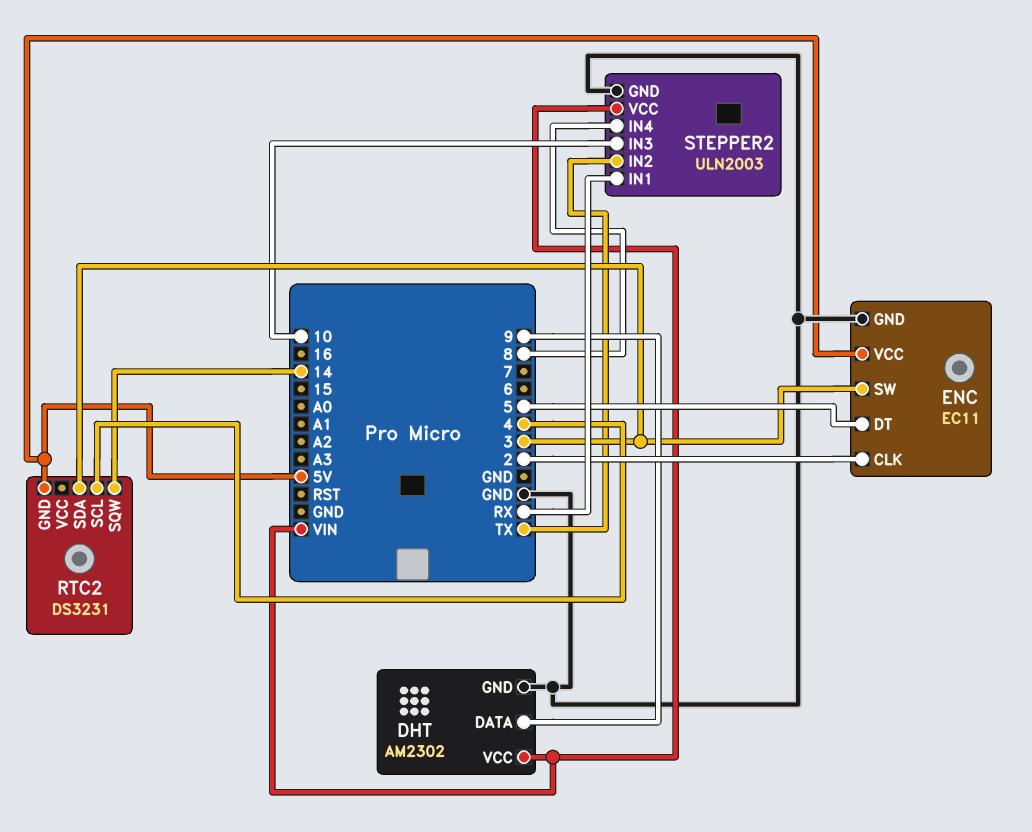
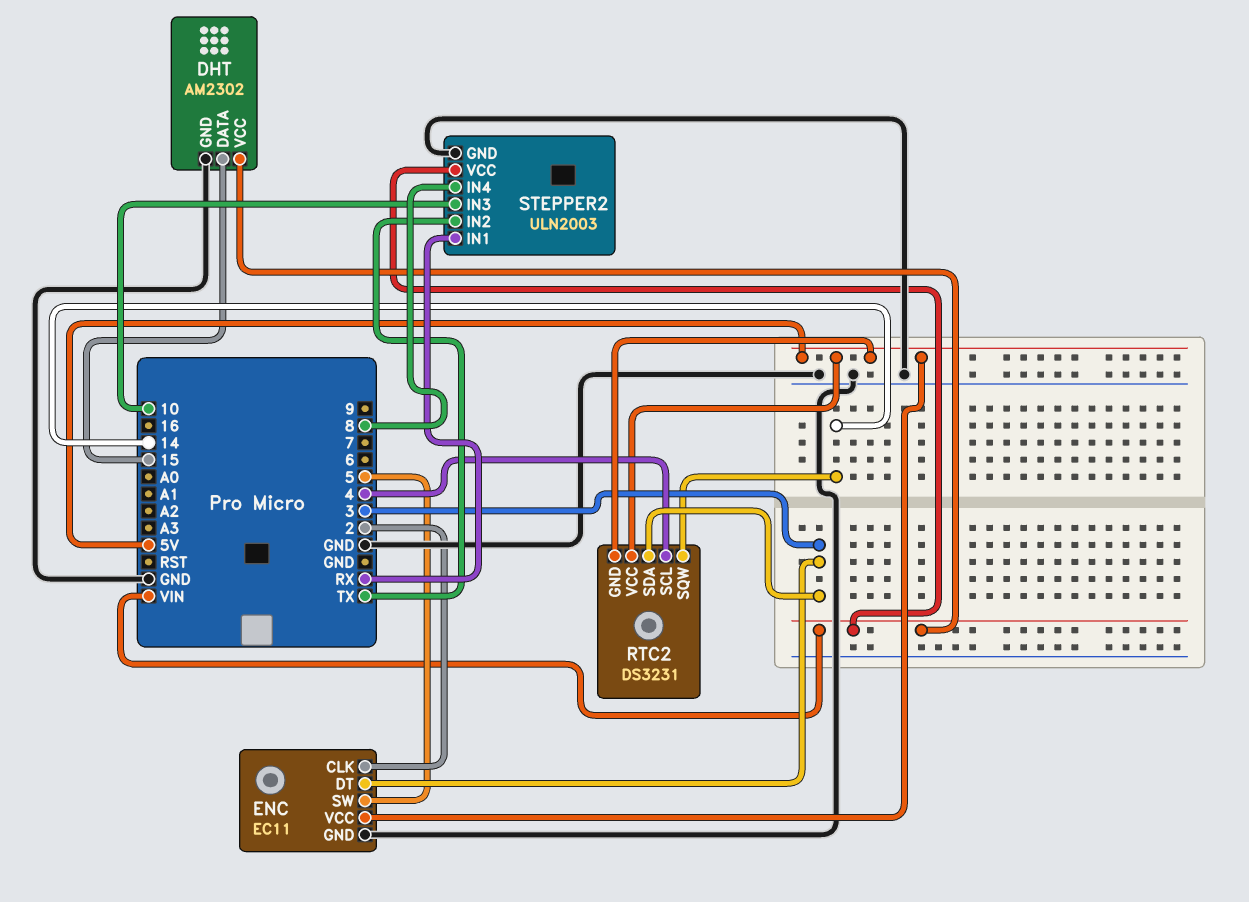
DHT pin DATA: 9 -> 15
ENC pin DT: 5 -> 3
ENC pin SW: 3 -> 5
RTC2 pin VCC: none -> 5V

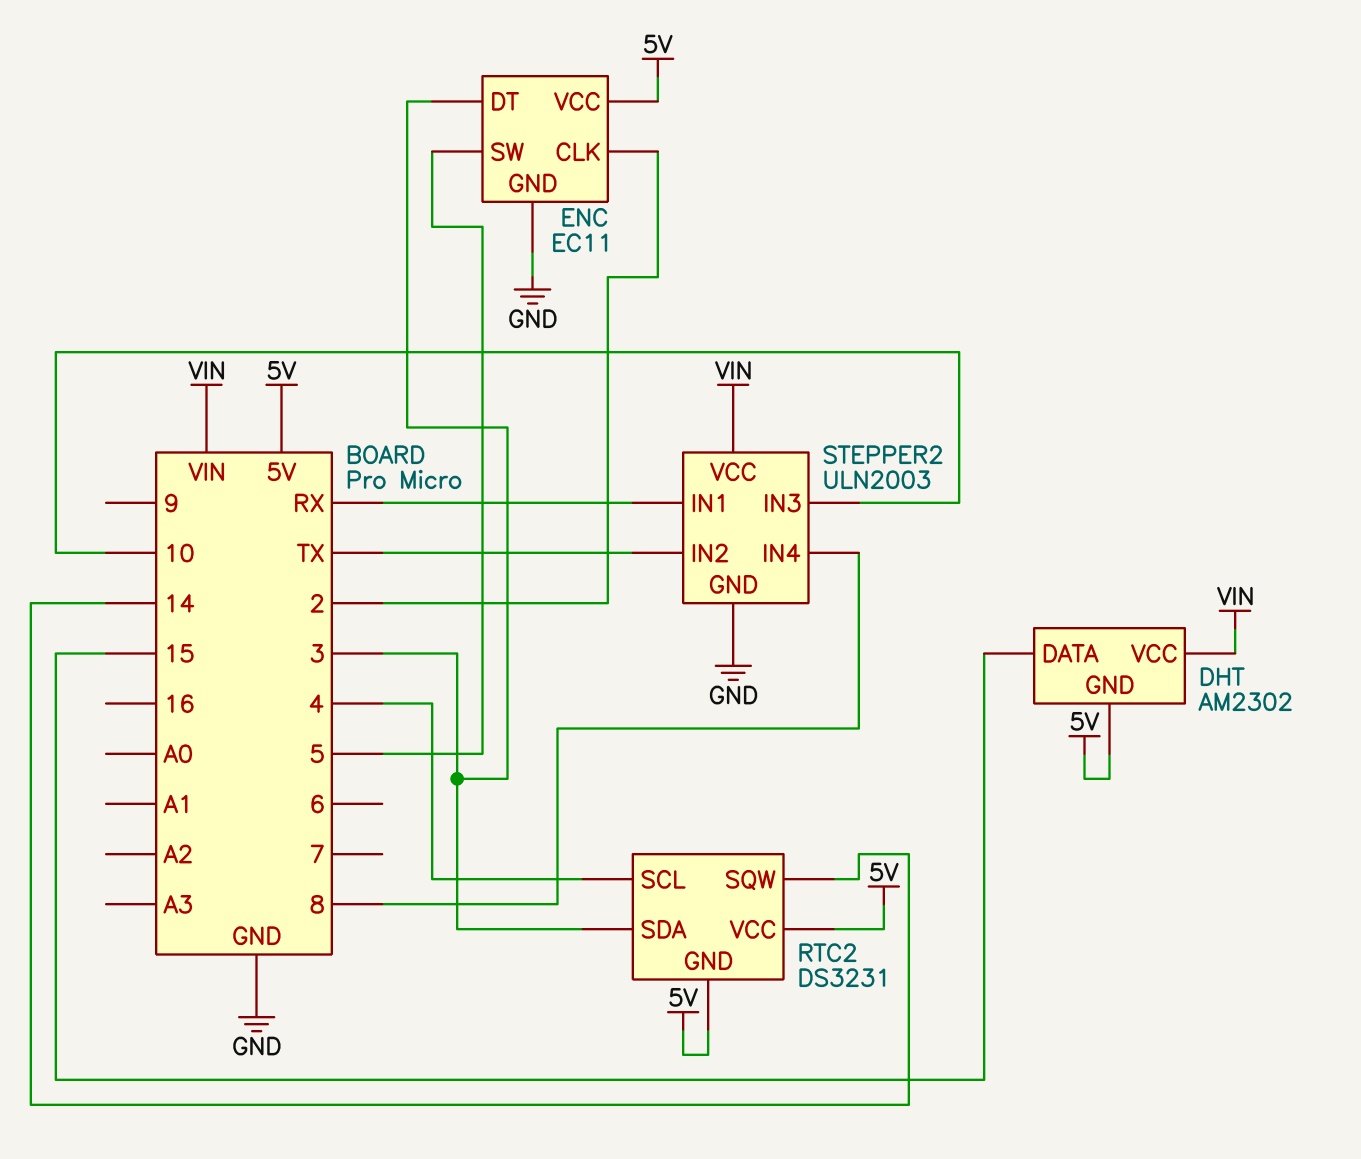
DHT pin GND: GND -> 5V

